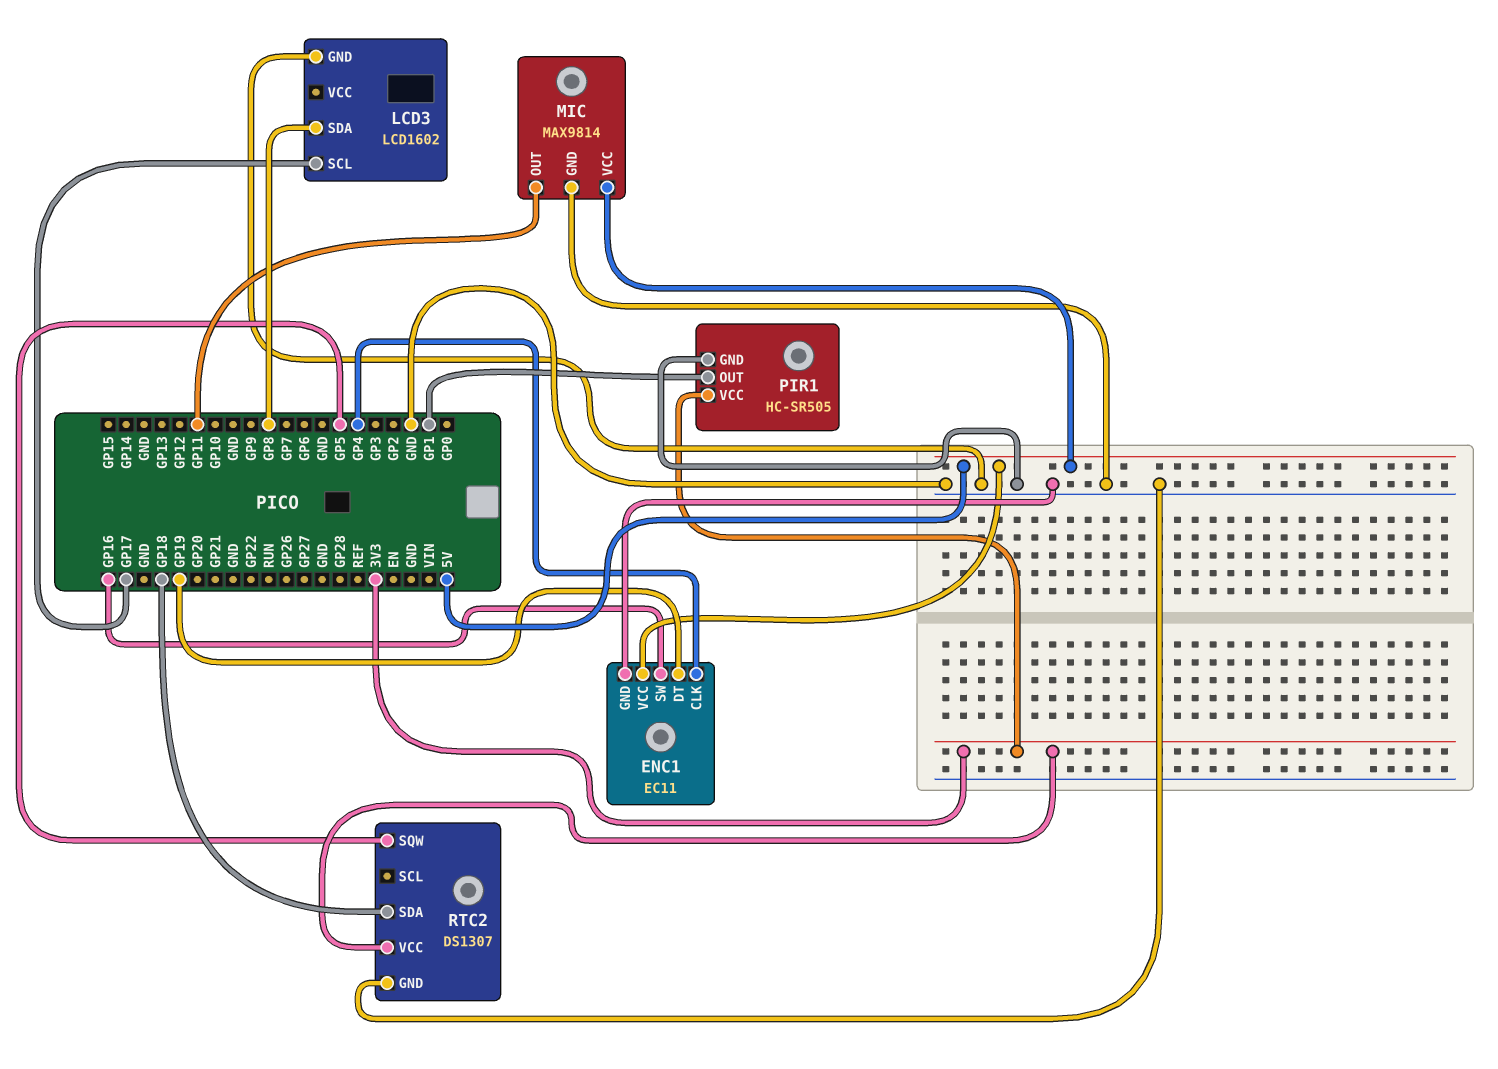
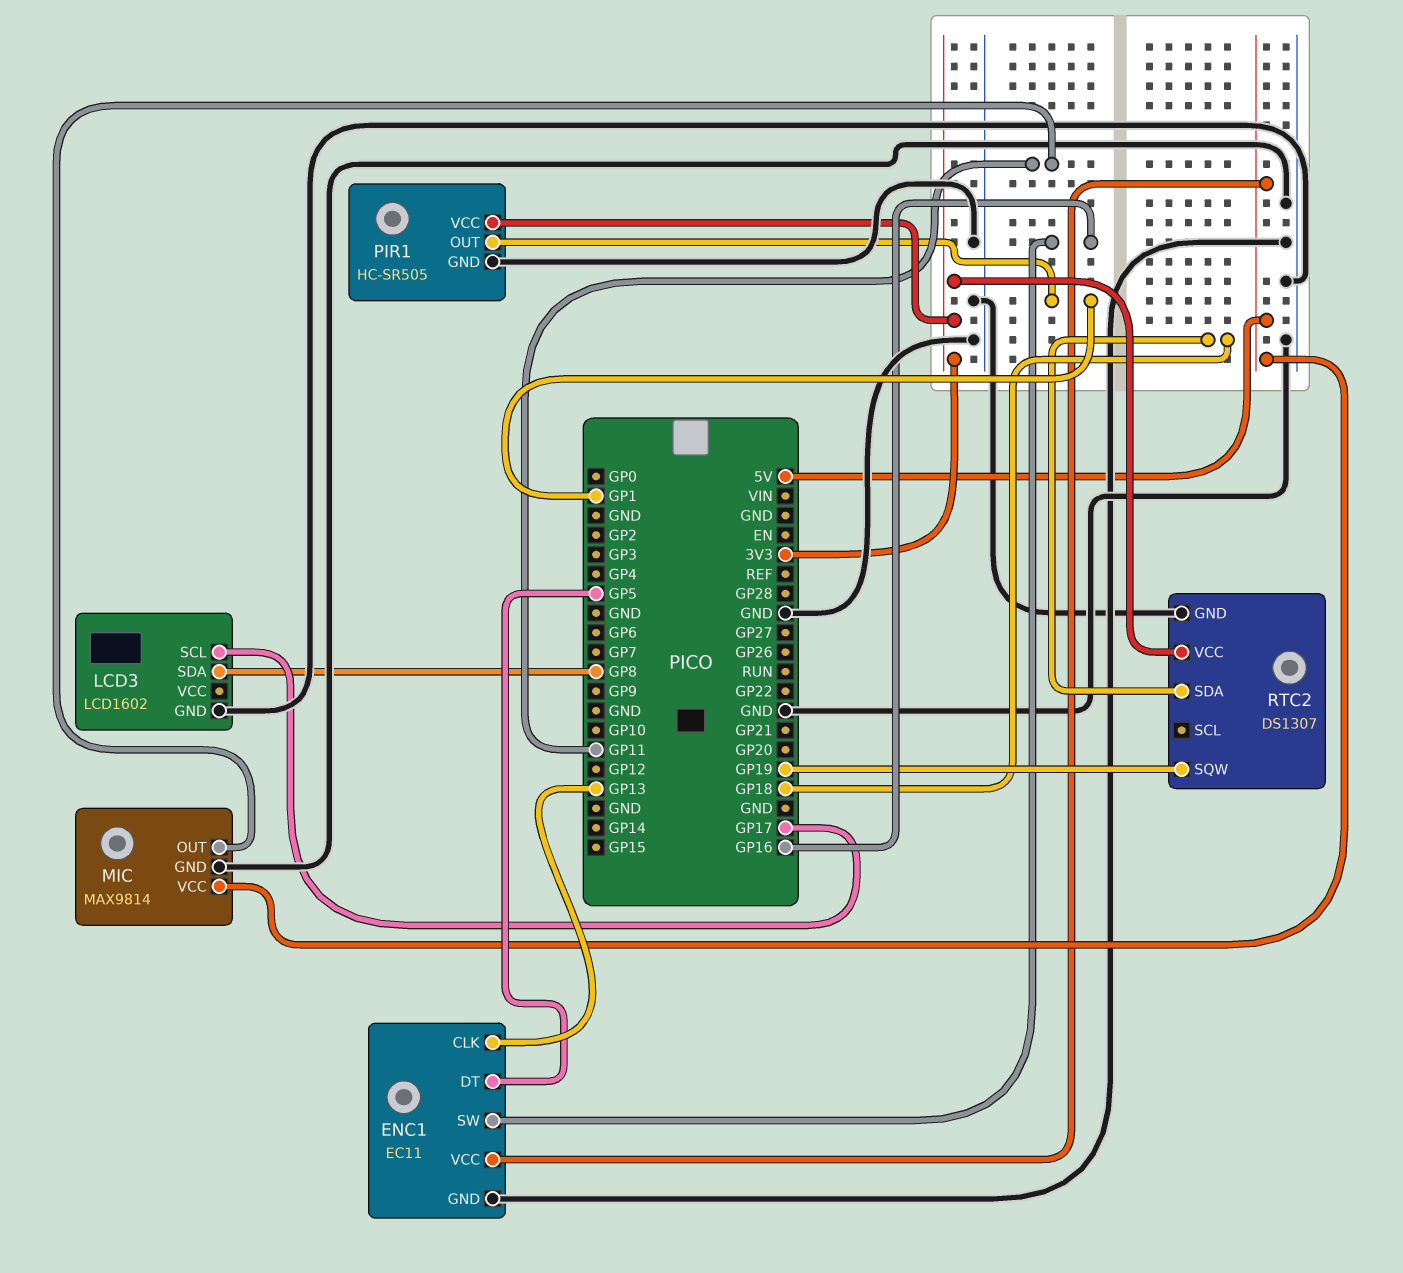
ENC1 pin CLK: GP4 -> GP13
ENC1 pin DT: GP19 -> GP5
RTC2 pin SQW: GP5 -> GP19

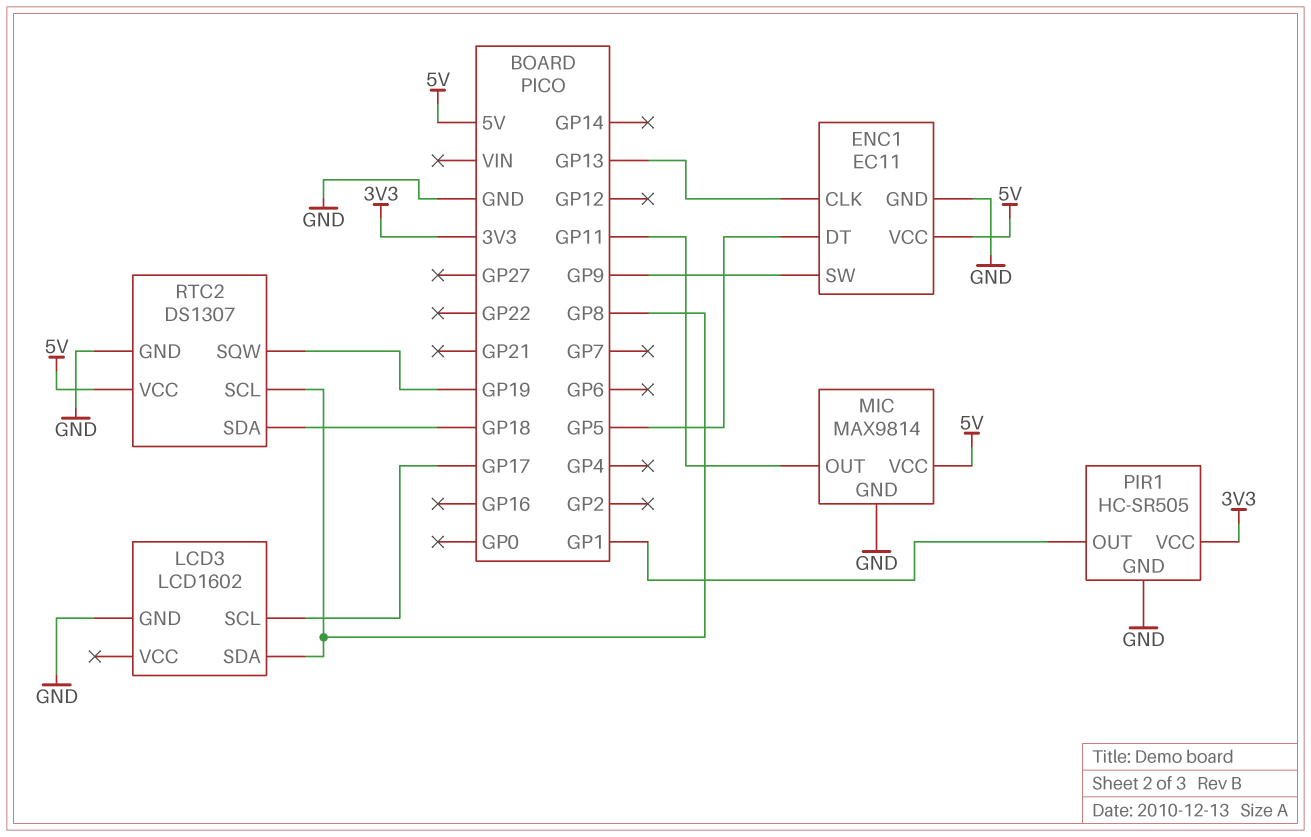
ENC1 pin SW: GP16 -> GP9
RTC2 pin SCL: none -> GP8
RTC2 pin VCC: 3V3 -> 5V

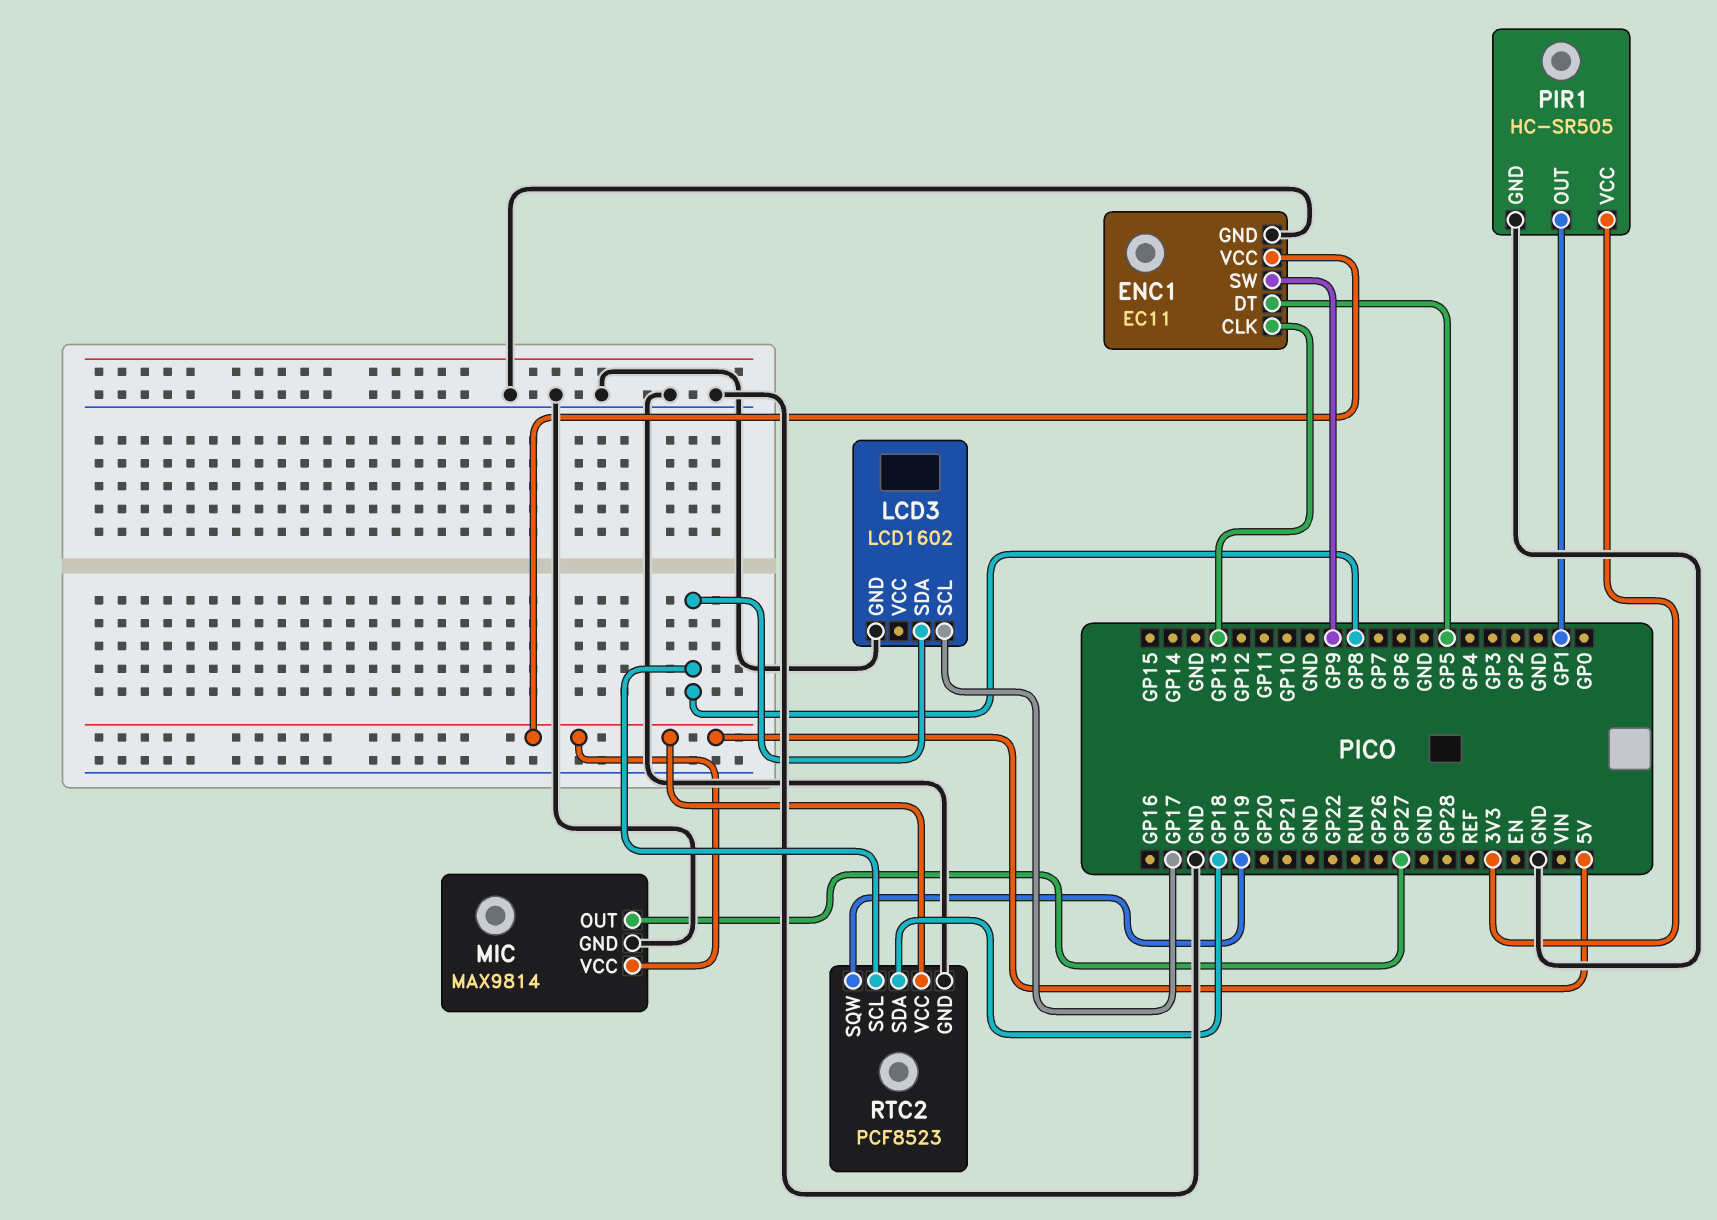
MIC pin OUT: GP11 -> GP27
RTC2: DS1307 -> PCF8523

